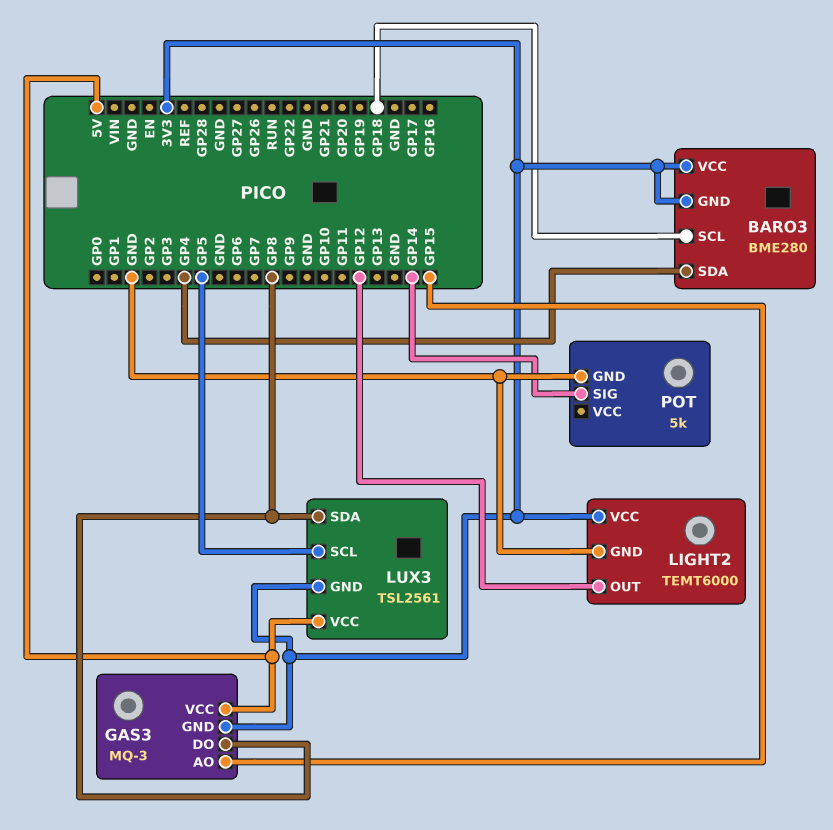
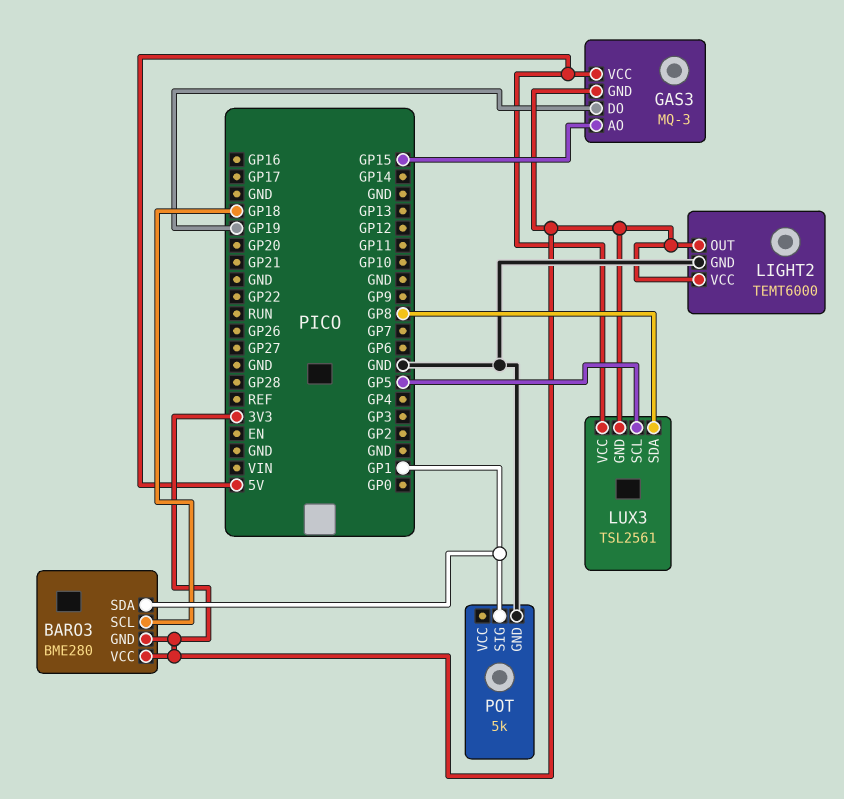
BARO3 pin SDA: GP4 -> GP1
GAS3 pin DO: GP8 -> GP19
LIGHT2 pin OUT: GP12 -> 3V3
POT pin SIG: GP14 -> GP1

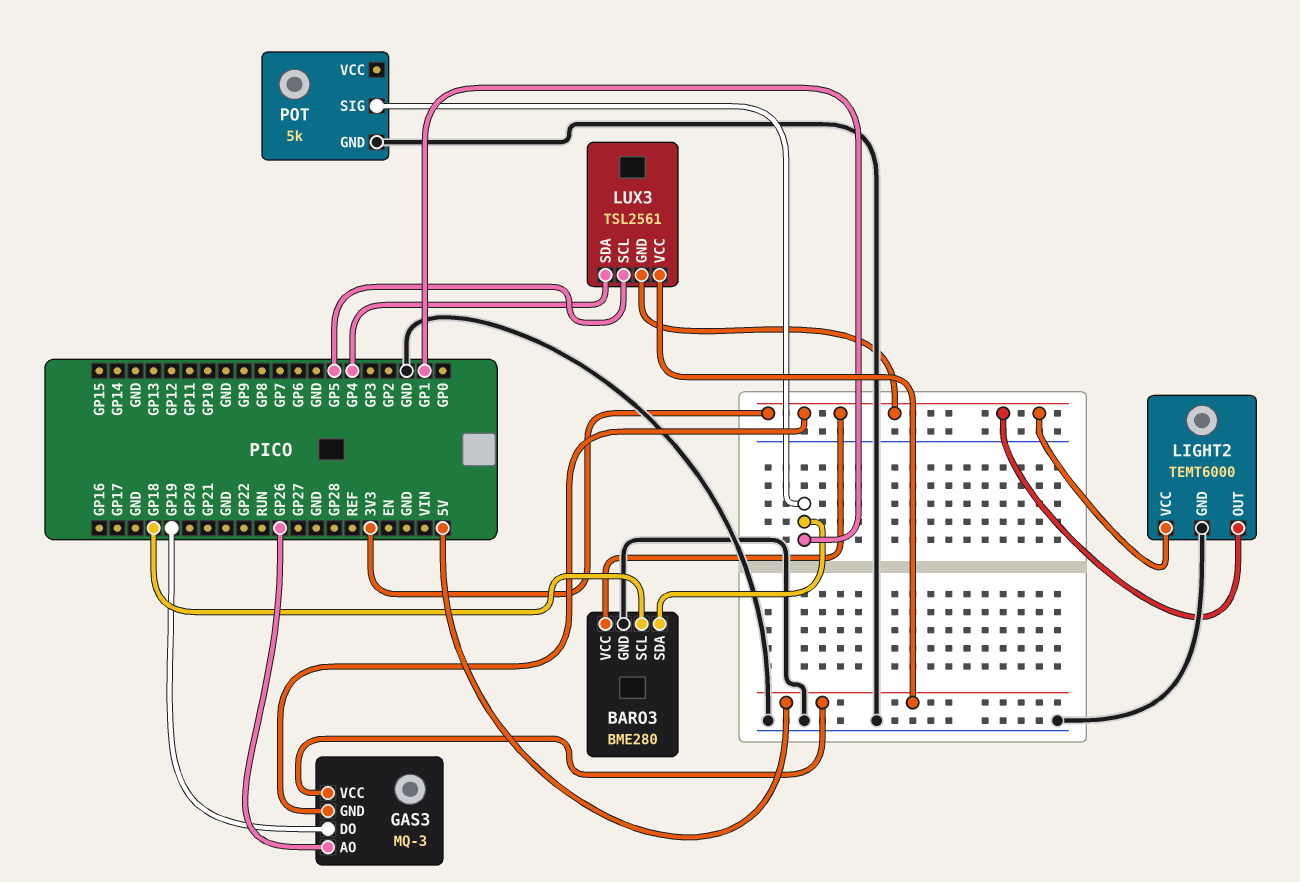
BARO3 pin GND: 3V3 -> GND
GAS3 pin AO: GP15 -> GP26
LUX3 pin SDA: GP8 -> GP4

